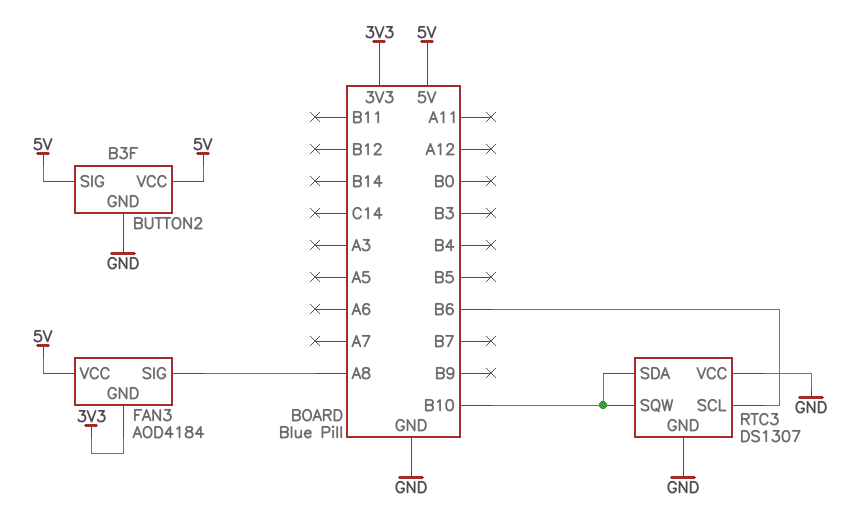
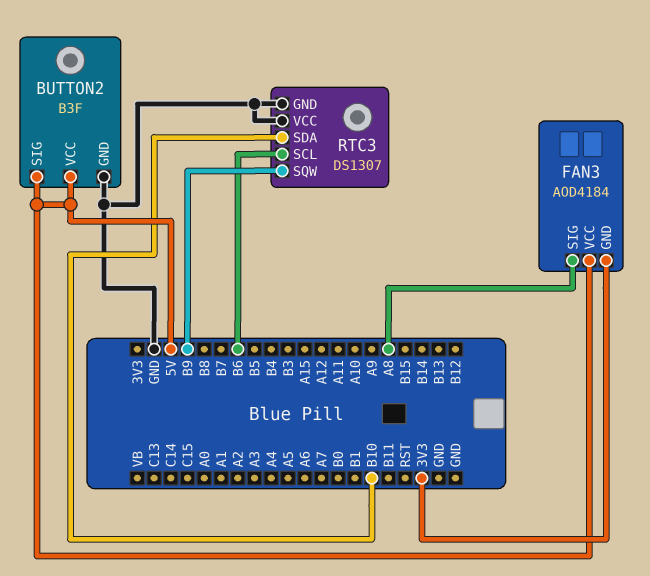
RTC3 pin SQW: B10 -> B9

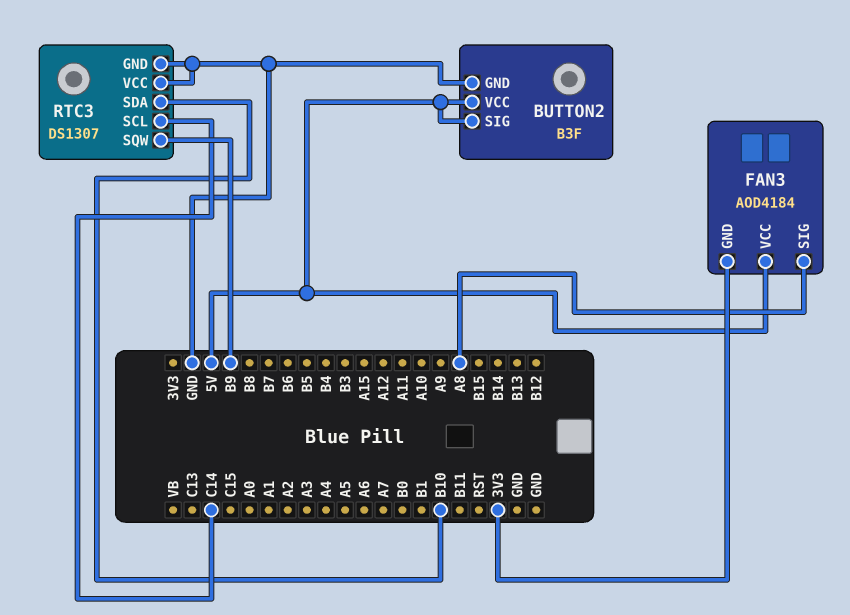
RTC3 pin SCL: B6 -> C14

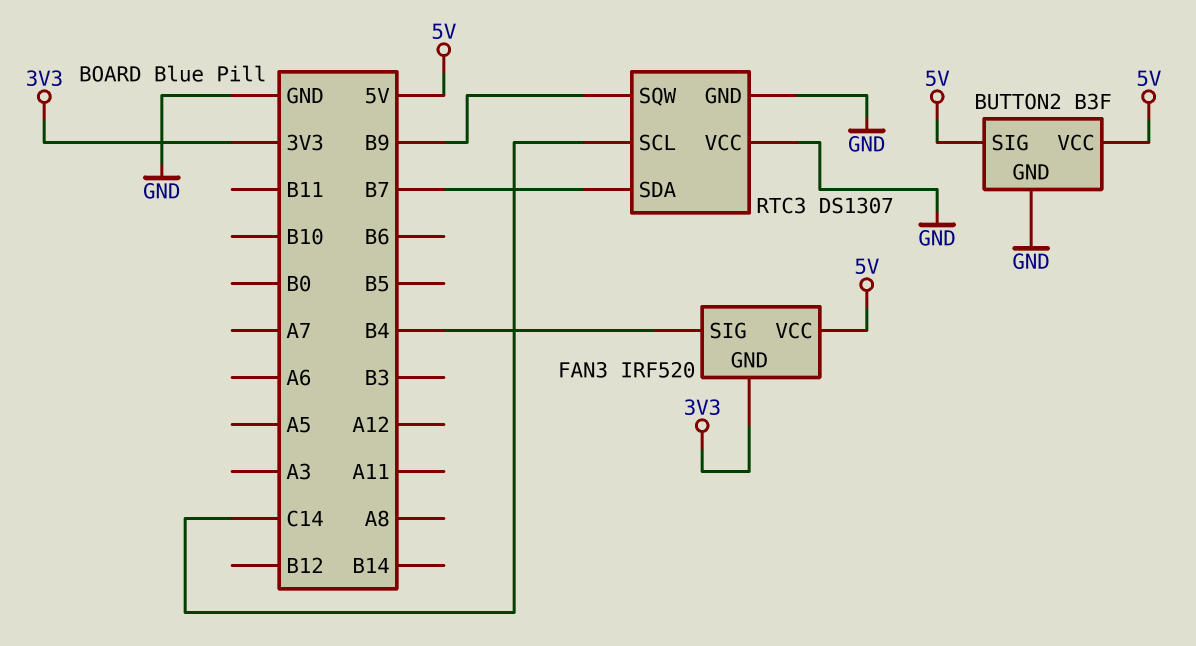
FAN3: AOD4184 -> IRF520
FAN3 pin SIG: A8 -> B4
RTC3 pin SDA: B10 -> B7

